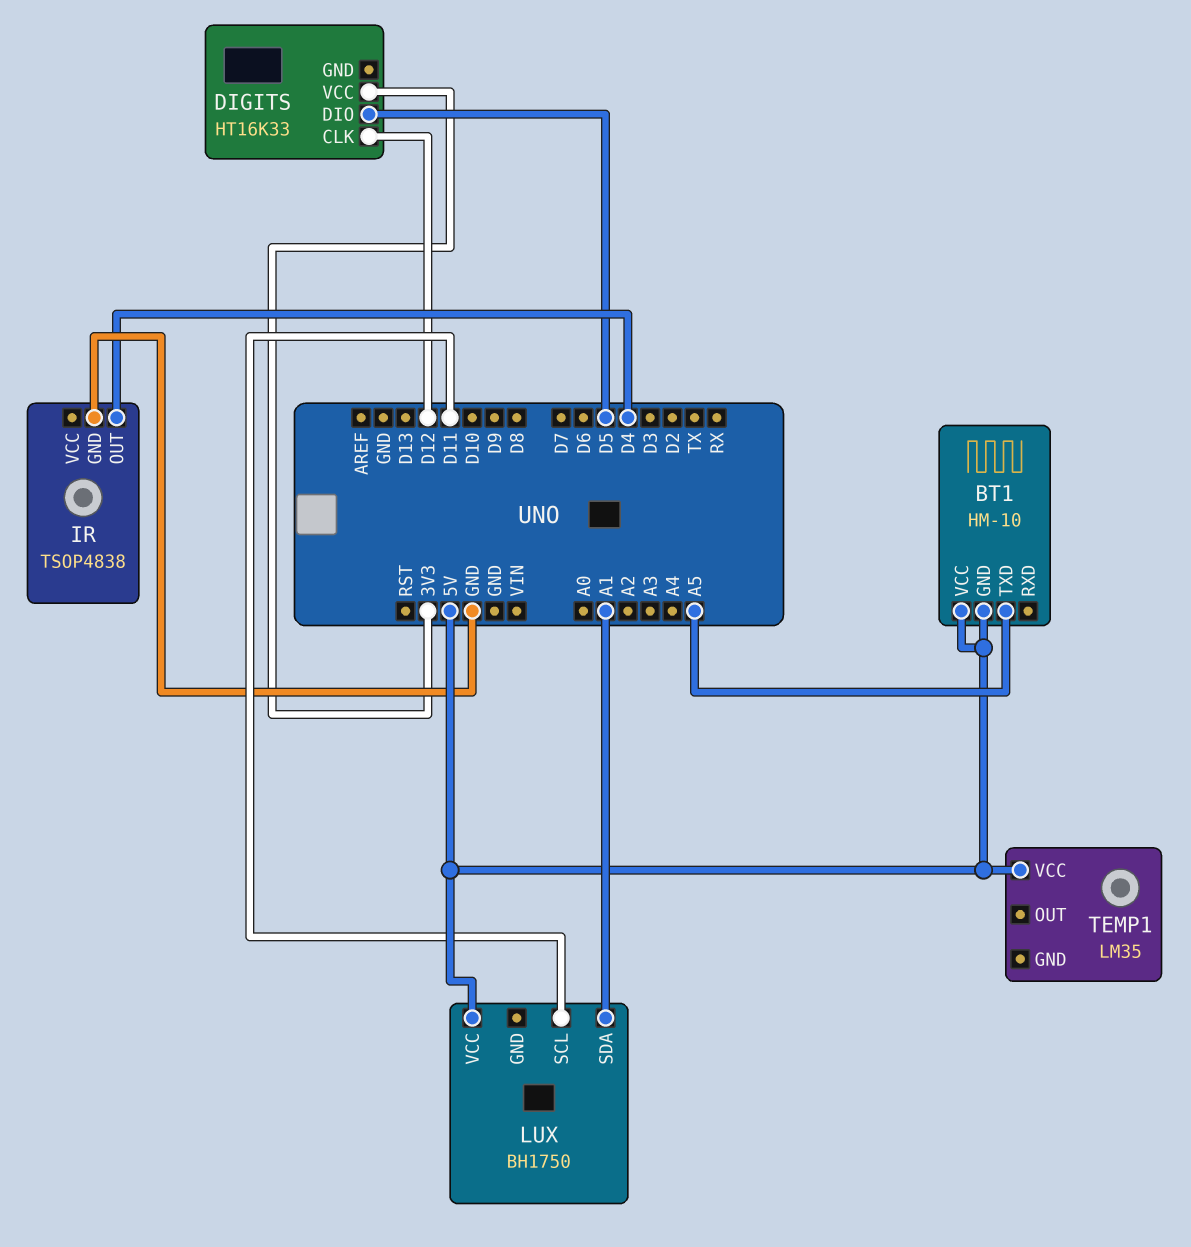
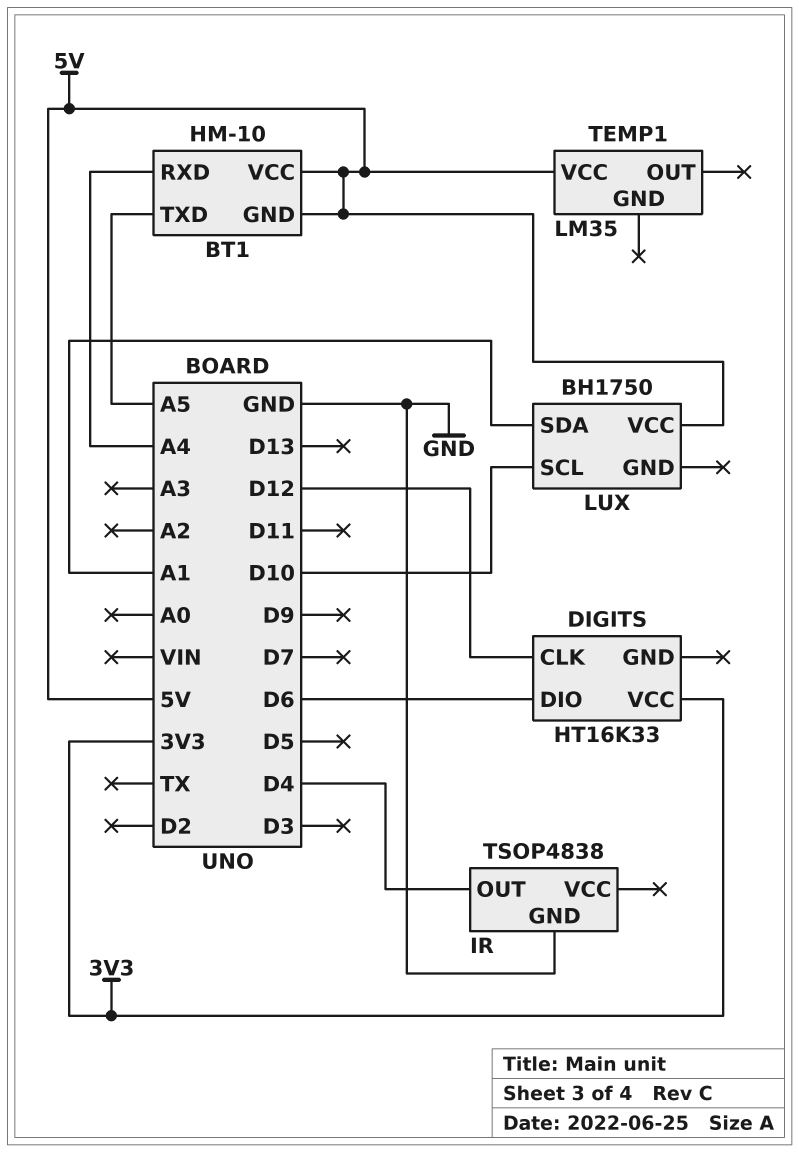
BT1 pin RXD: none -> A4
DIGITS pin DIO: D5 -> D6
LUX pin SCL: D11 -> D10

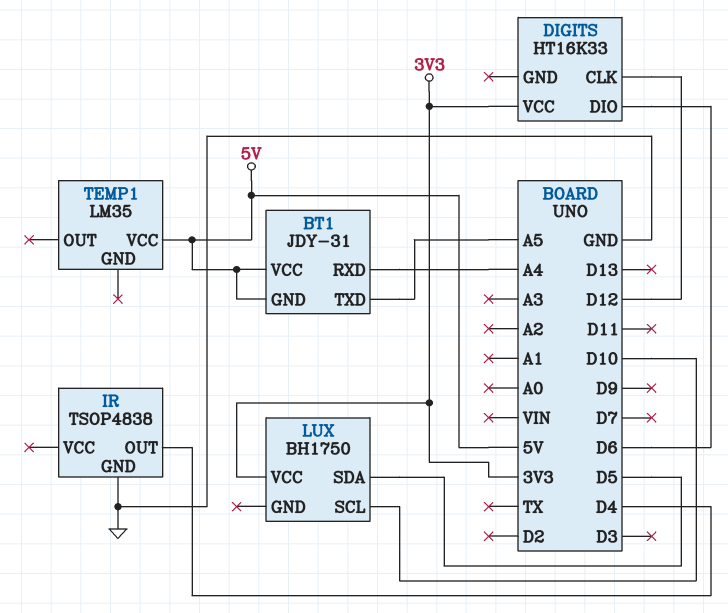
BT1: HM-10 -> JDY-31
LUX pin SDA: A1 -> D5
LUX pin VCC: 5V -> 3V3

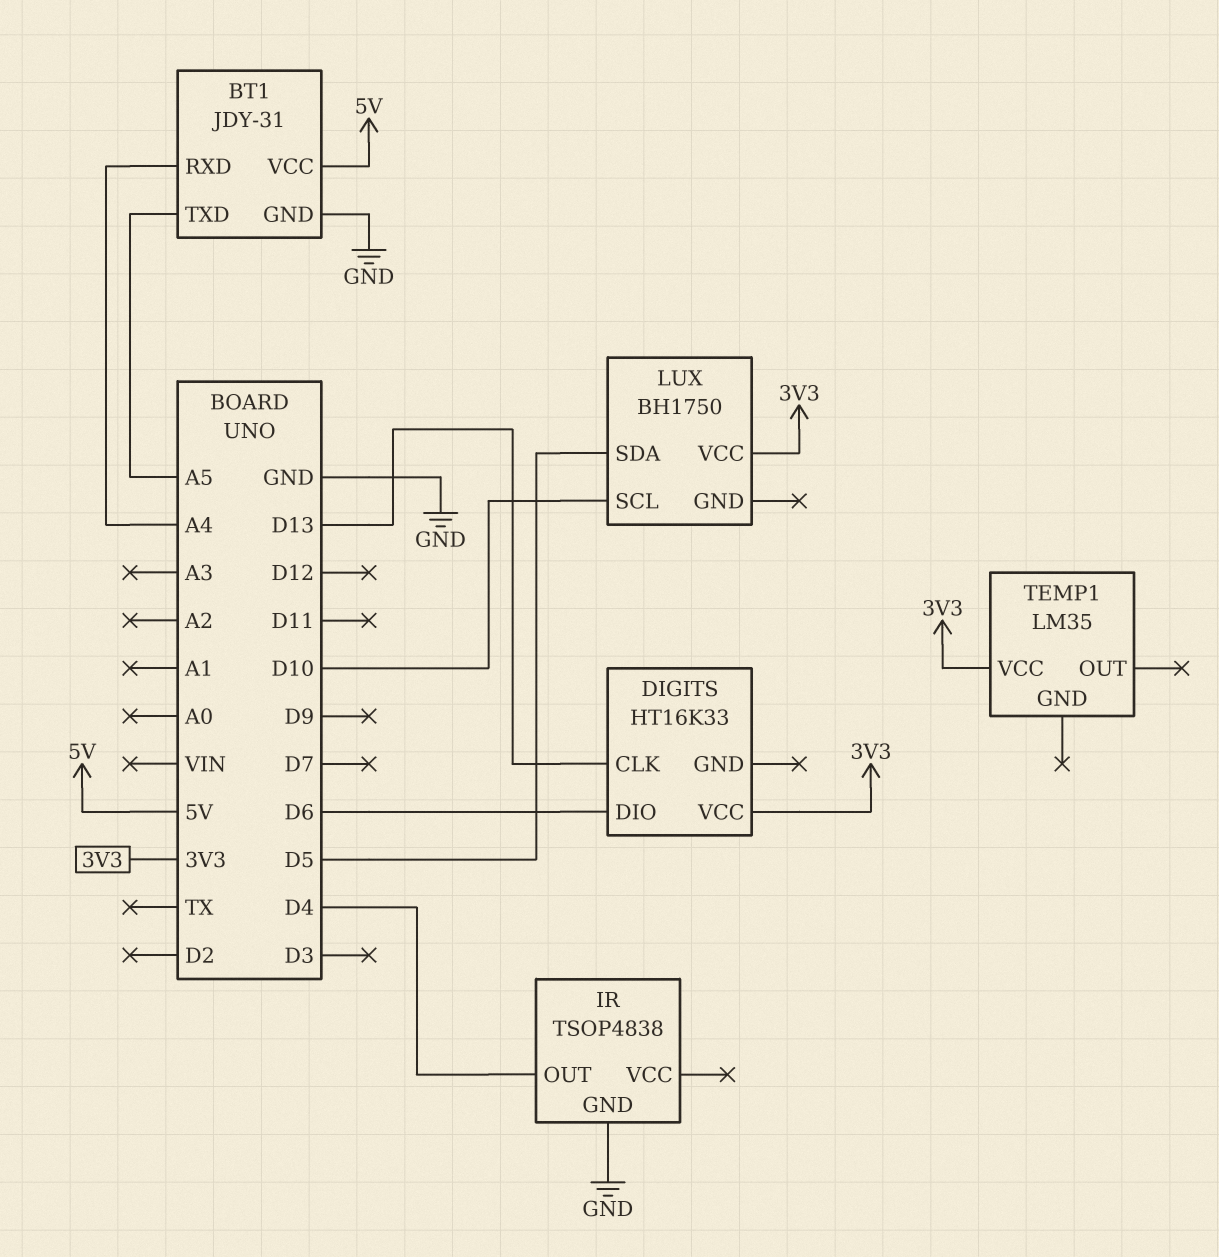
BT1 pin GND: 5V -> GND
DIGITS pin CLK: D12 -> D13
TEMP1 pin VCC: 5V -> 3V3

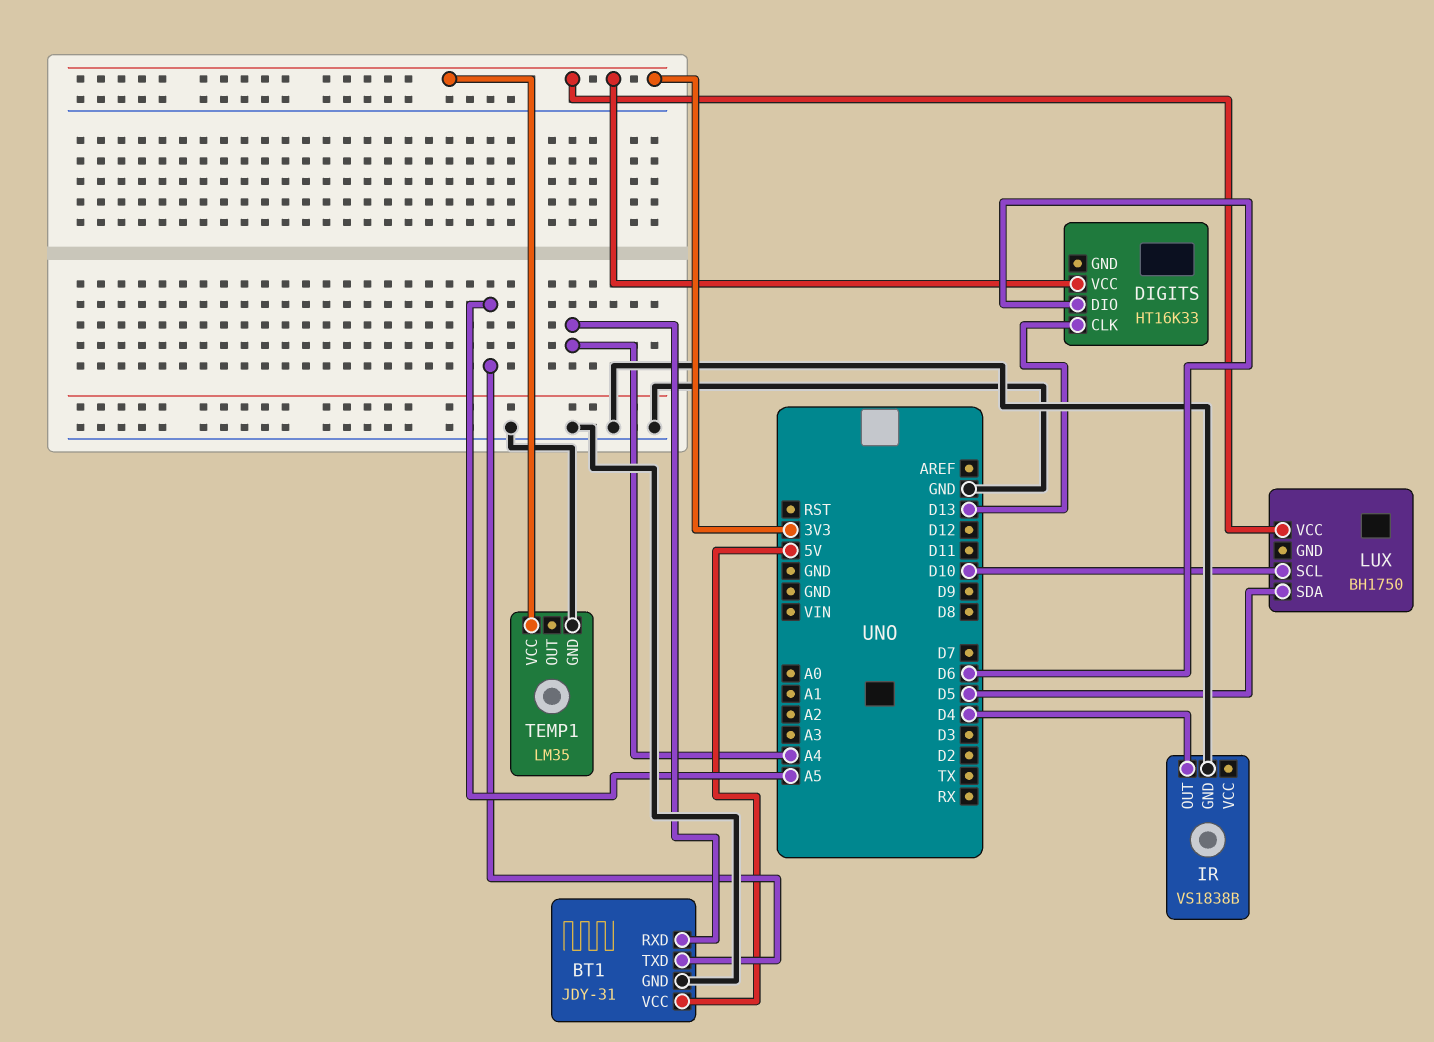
IR: TSOP4838 -> VS1838B
TEMP1 pin GND: none -> GND

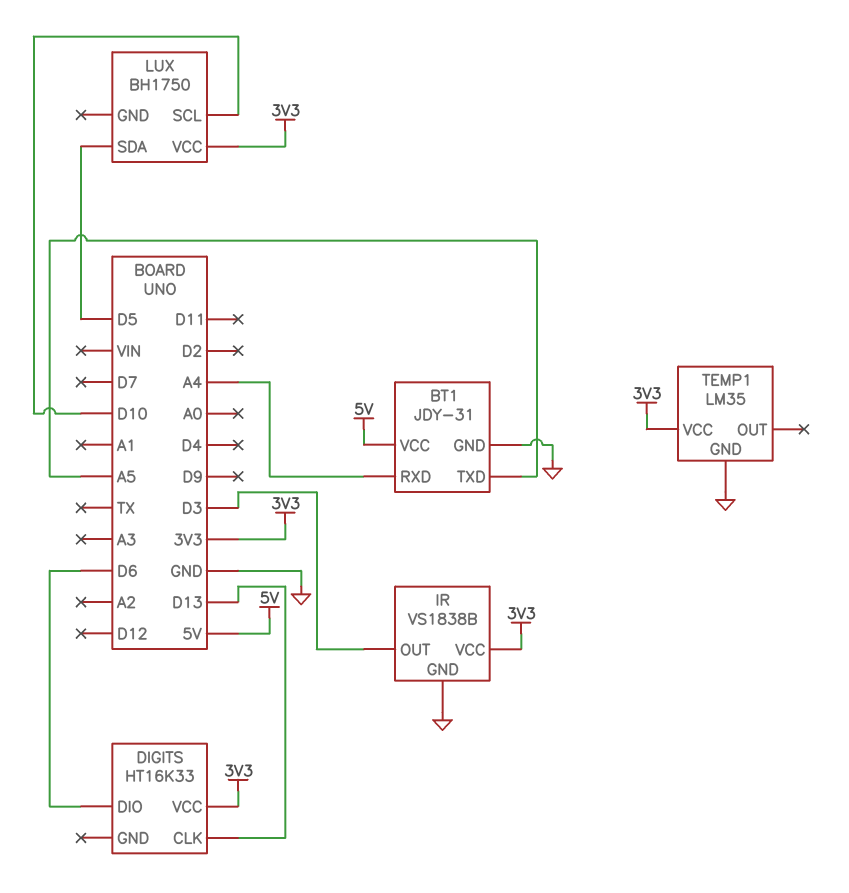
IR pin OUT: D4 -> D3
IR pin VCC: none -> 3V3

